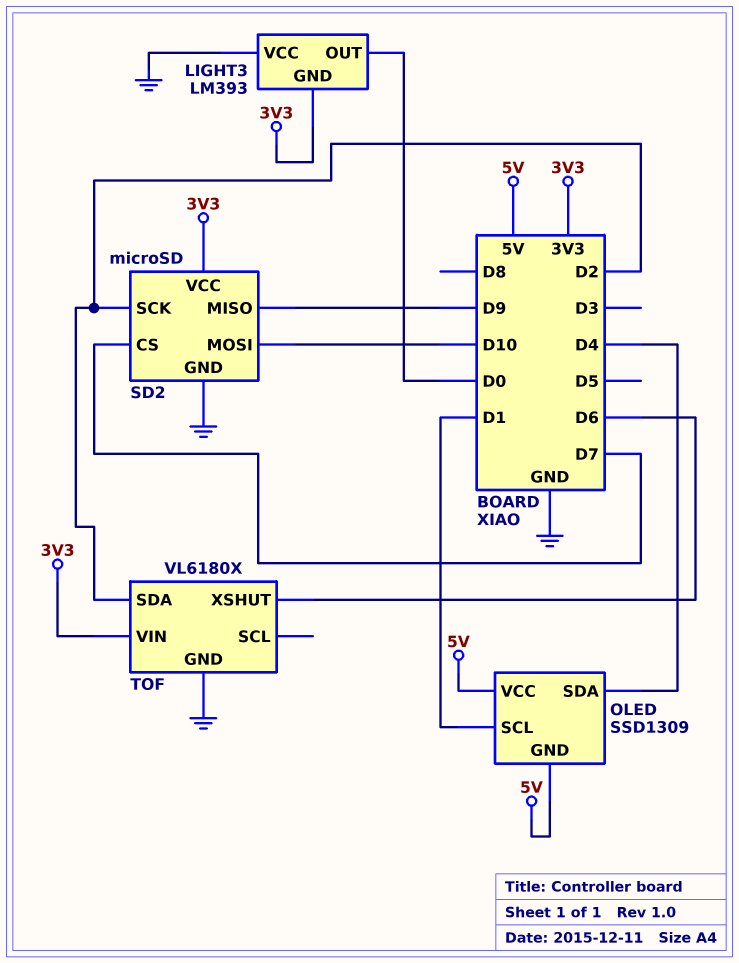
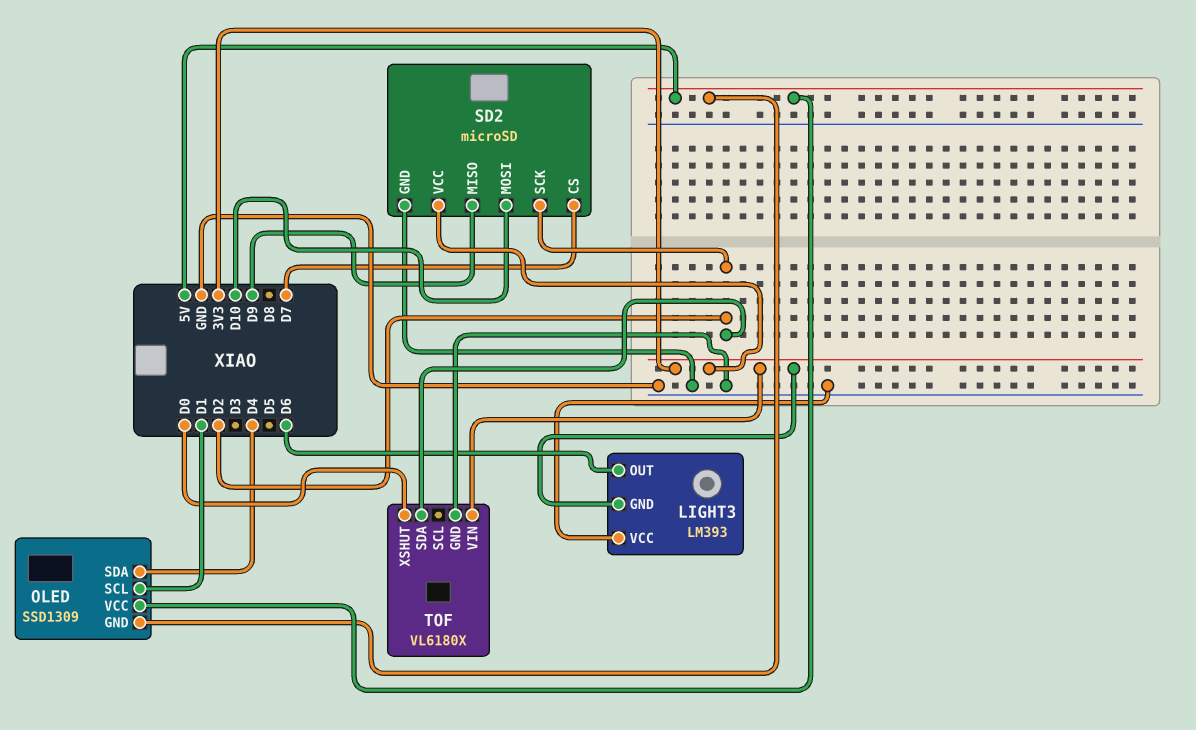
LIGHT3 pin OUT: D0 -> D6
TOF pin XSHUT: D6 -> D0

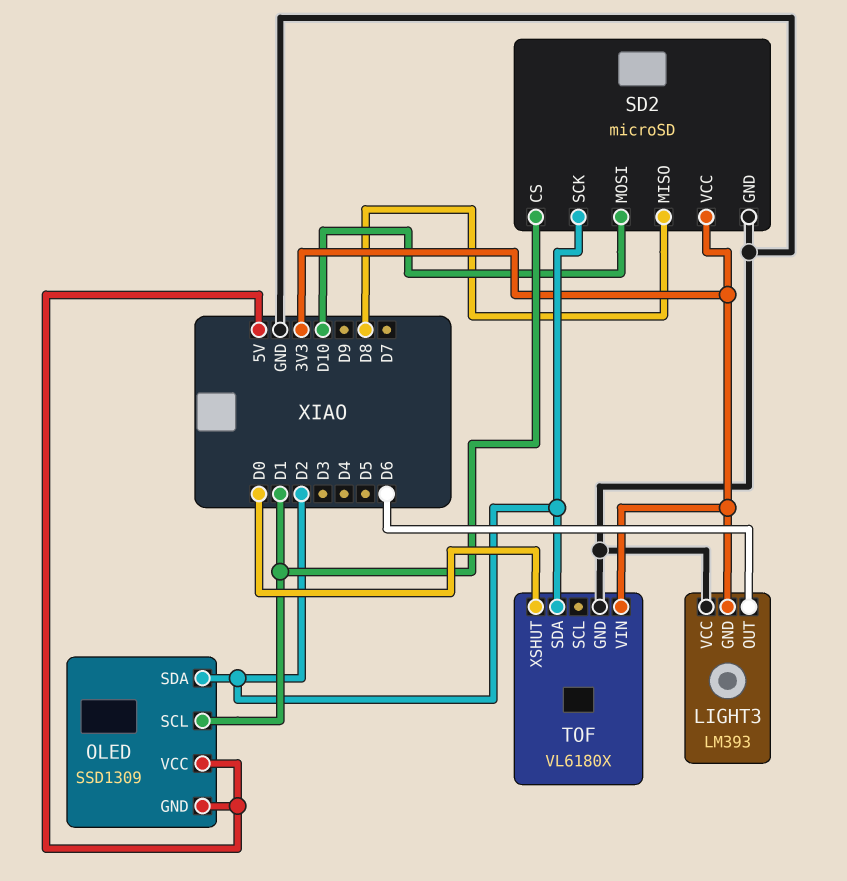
OLED pin SDA: D4 -> D2
SD2 pin CS: D7 -> D1
SD2 pin MISO: D9 -> D8

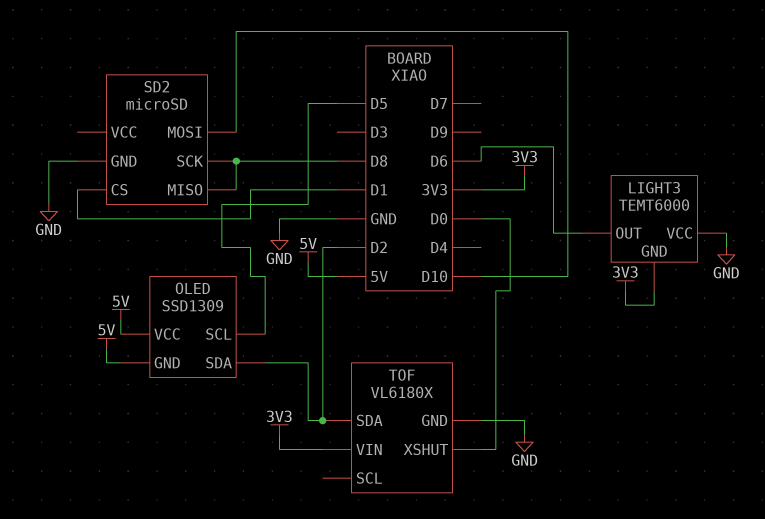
LIGHT3: LM393 -> TEMT6000
OLED pin SCL: D1 -> D5
SD2 pin SCK: D2 -> D8
SD2 pin VCC: 3V3 -> none

